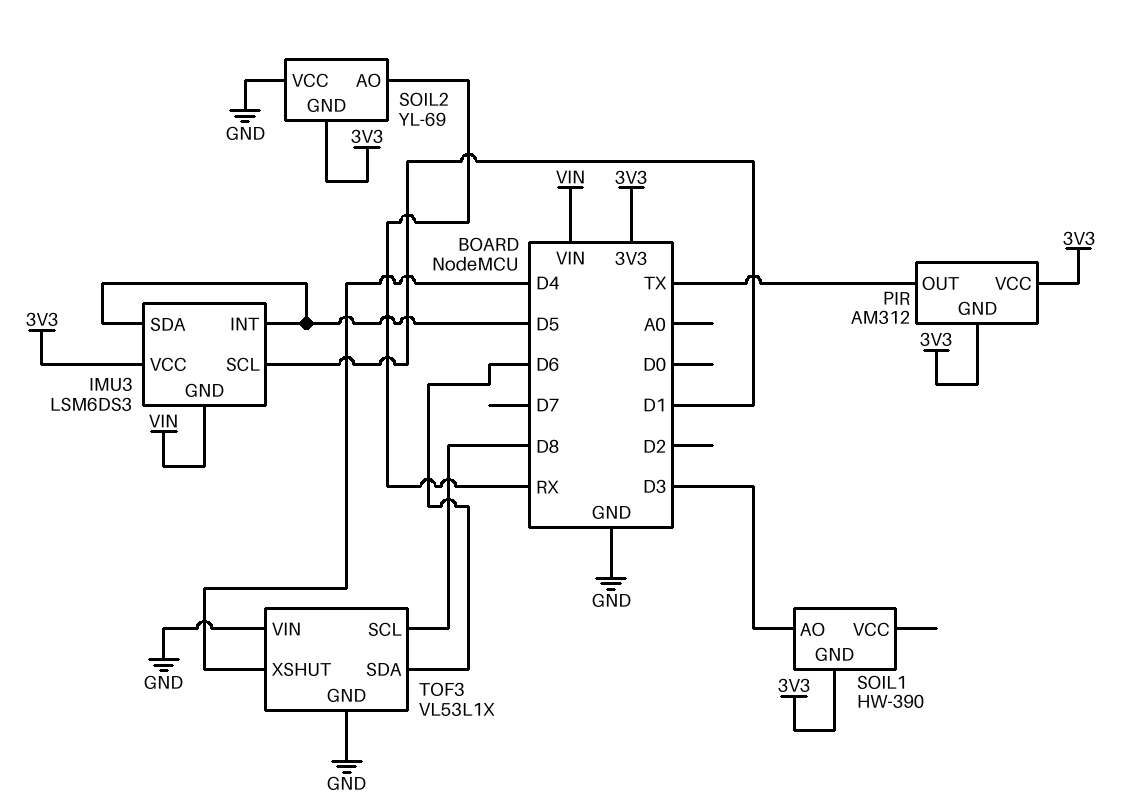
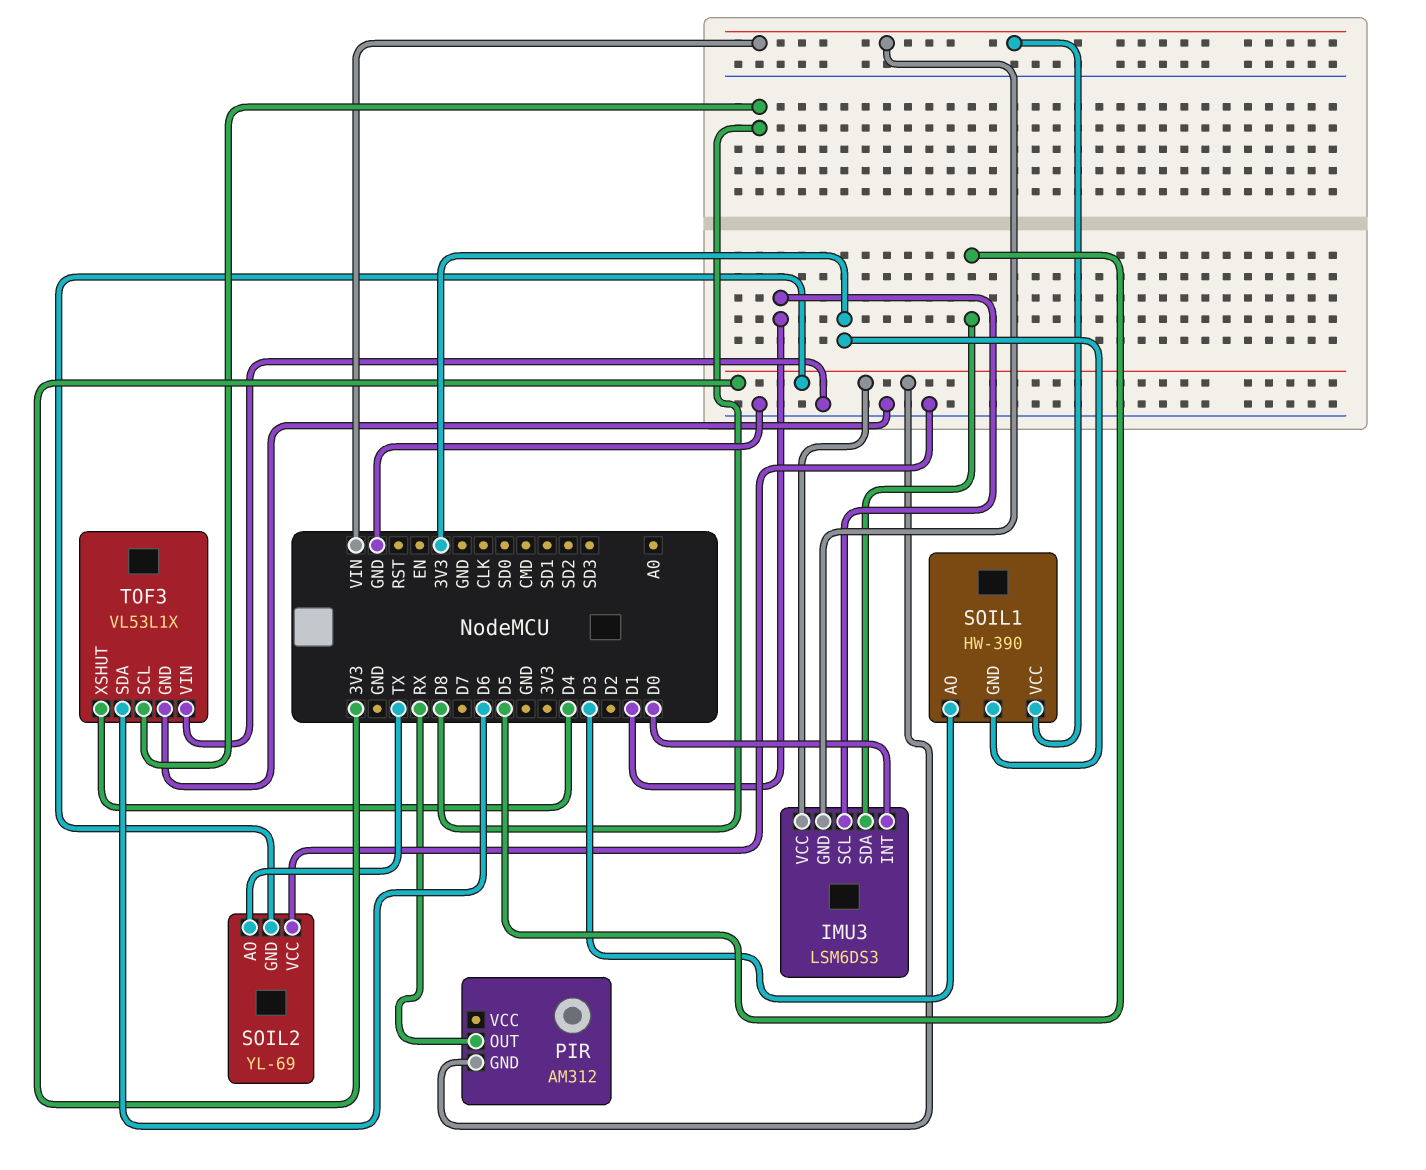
IMU3 pin INT: D5 -> D0
PIR pin OUT: TX -> RX
PIR pin VCC: 3V3 -> none
SOIL1 pin VCC: none -> VIN
SOIL2 pin AO: RX -> TX

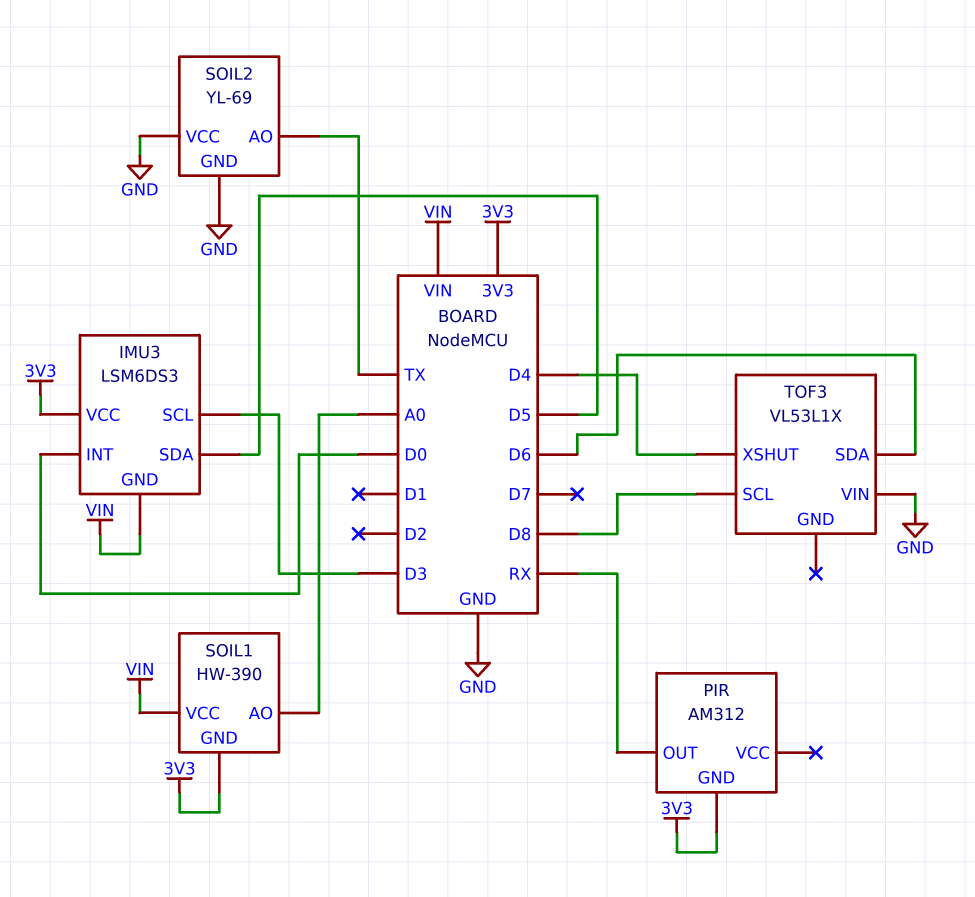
IMU3 pin SCL: D1 -> D3
SOIL1 pin AO: D3 -> A0
SOIL2 pin GND: 3V3 -> GND
TOF3 pin GND: GND -> none

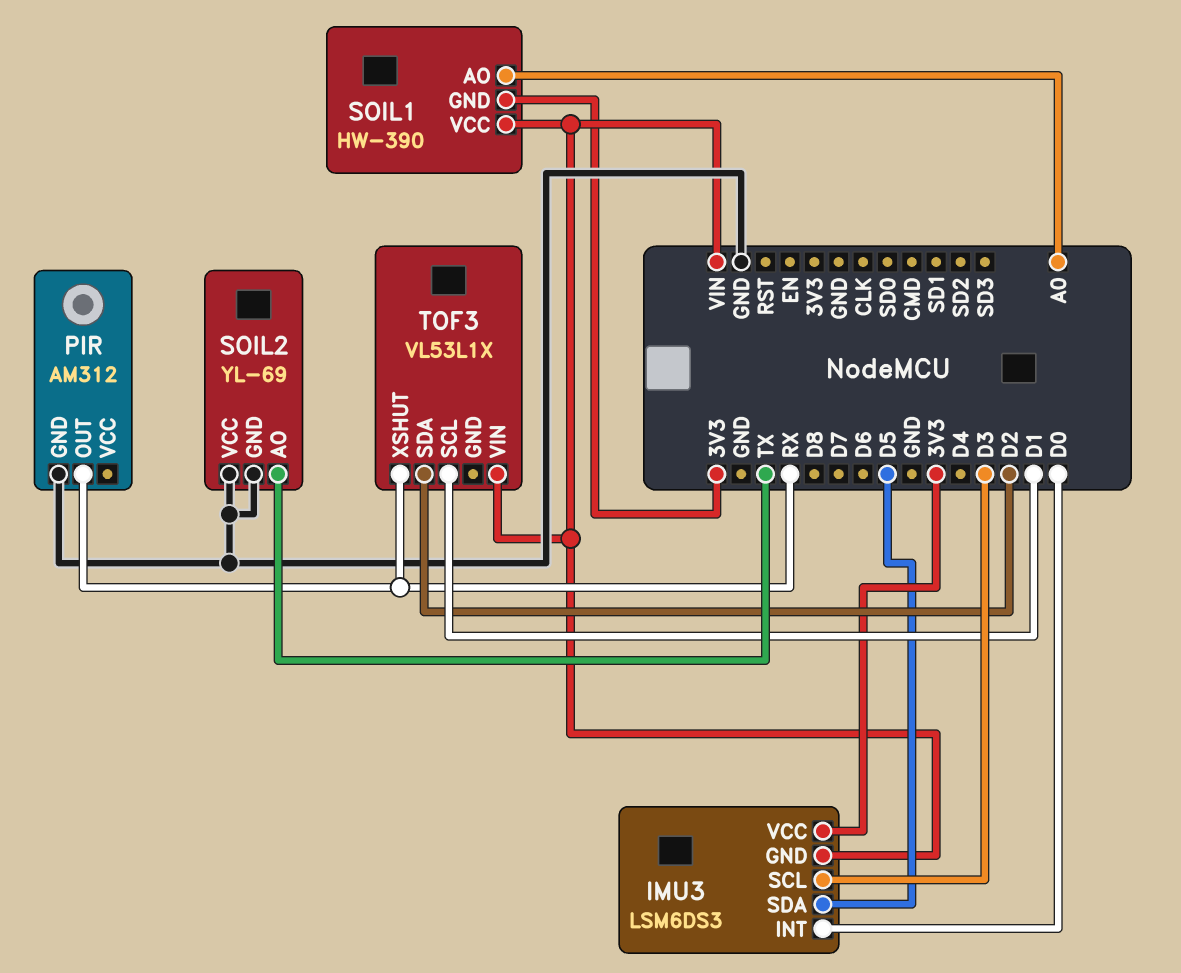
PIR pin GND: 3V3 -> GND
TOF3 pin SCL: D8 -> D1
TOF3 pin SDA: D6 -> D2
TOF3 pin VIN: GND -> VIN
TOF3 pin XSHUT: D4 -> RX

